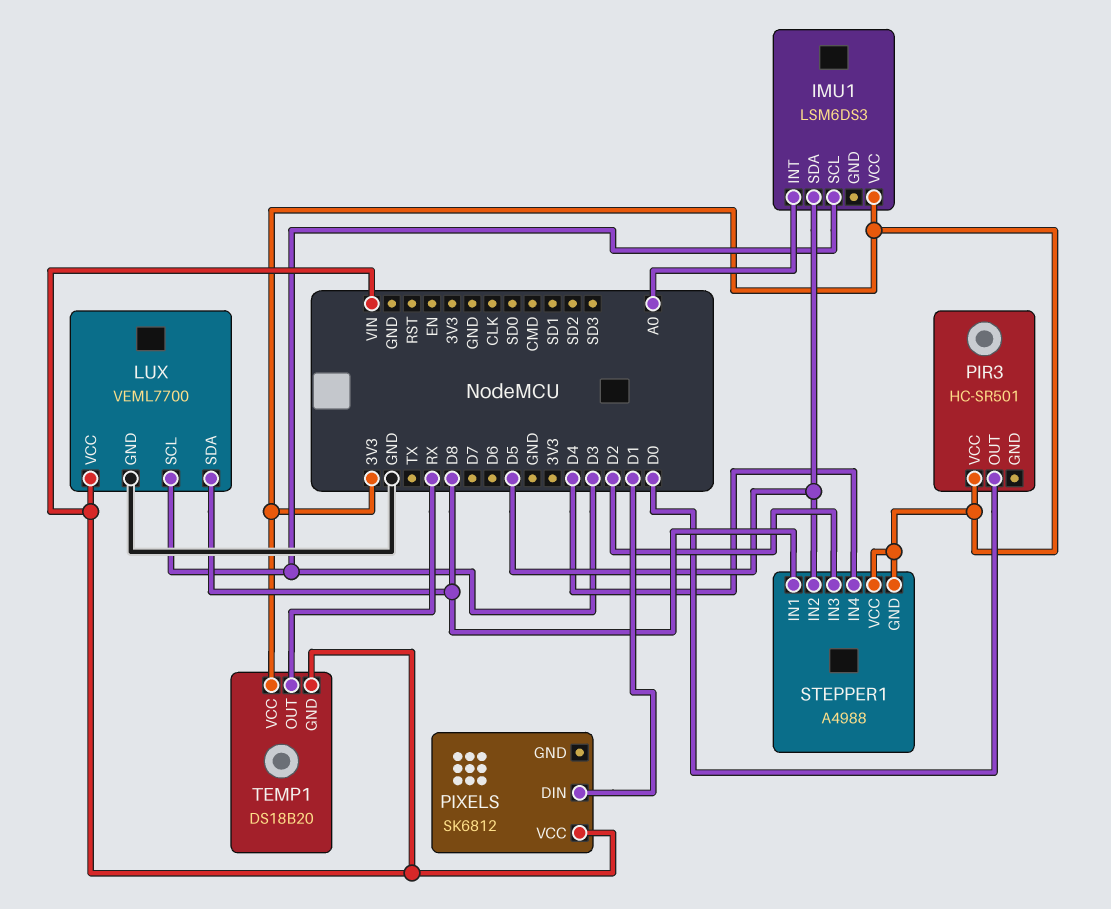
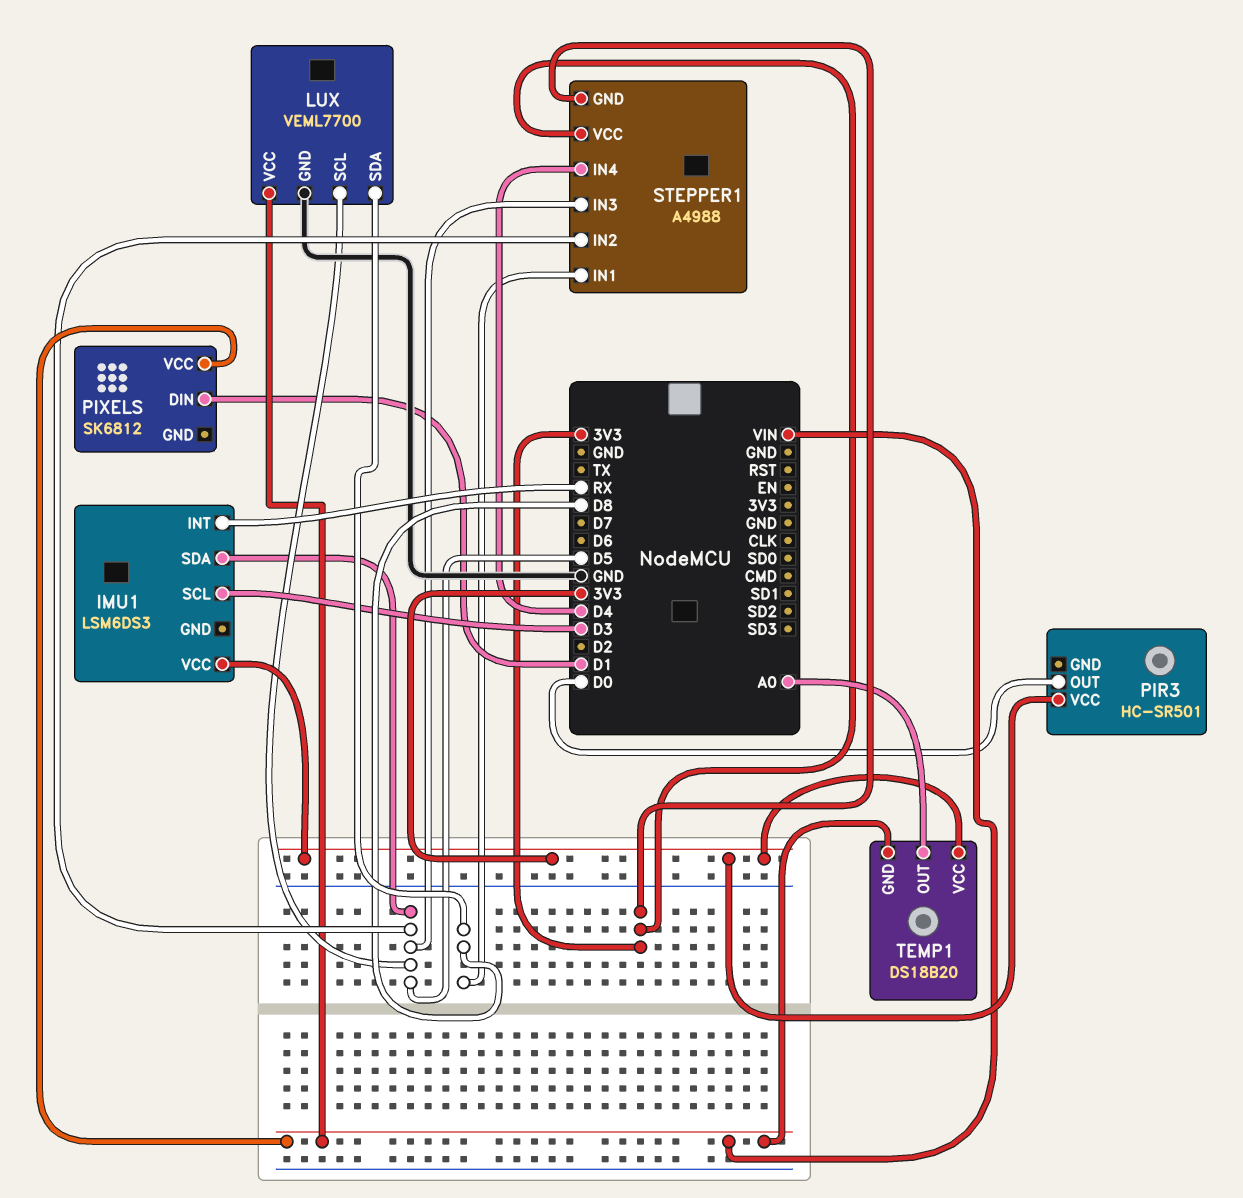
IMU1 pin INT: A0 -> RX
LUX pin SCL: D3 -> D5
STEPPER1 pin IN3: D2 -> D5
TEMP1 pin OUT: RX -> A0

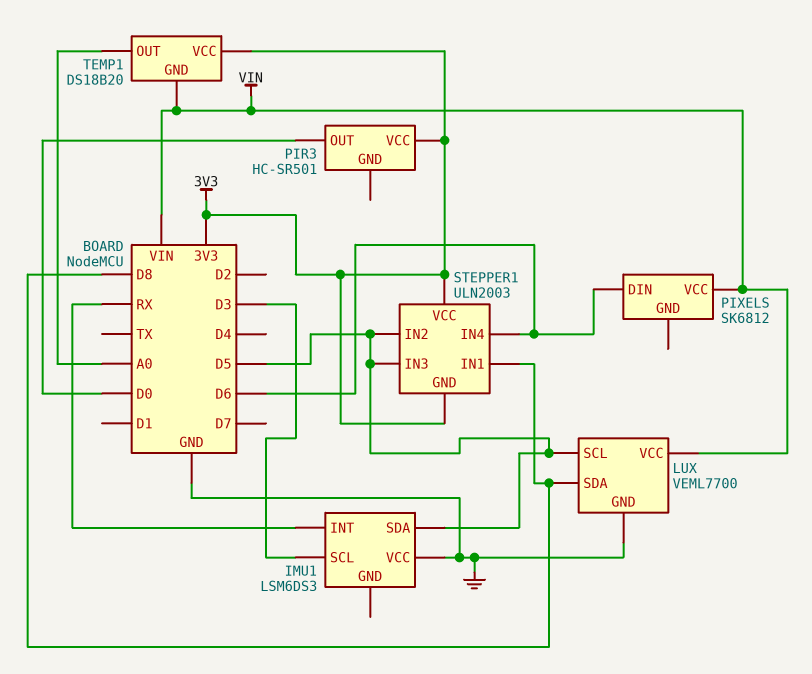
IMU1 pin VCC: 3V3 -> GND
PIXELS pin DIN: D1 -> D6
STEPPER1: A4988 -> ULN2003
STEPPER1 pin IN4: D4 -> D6

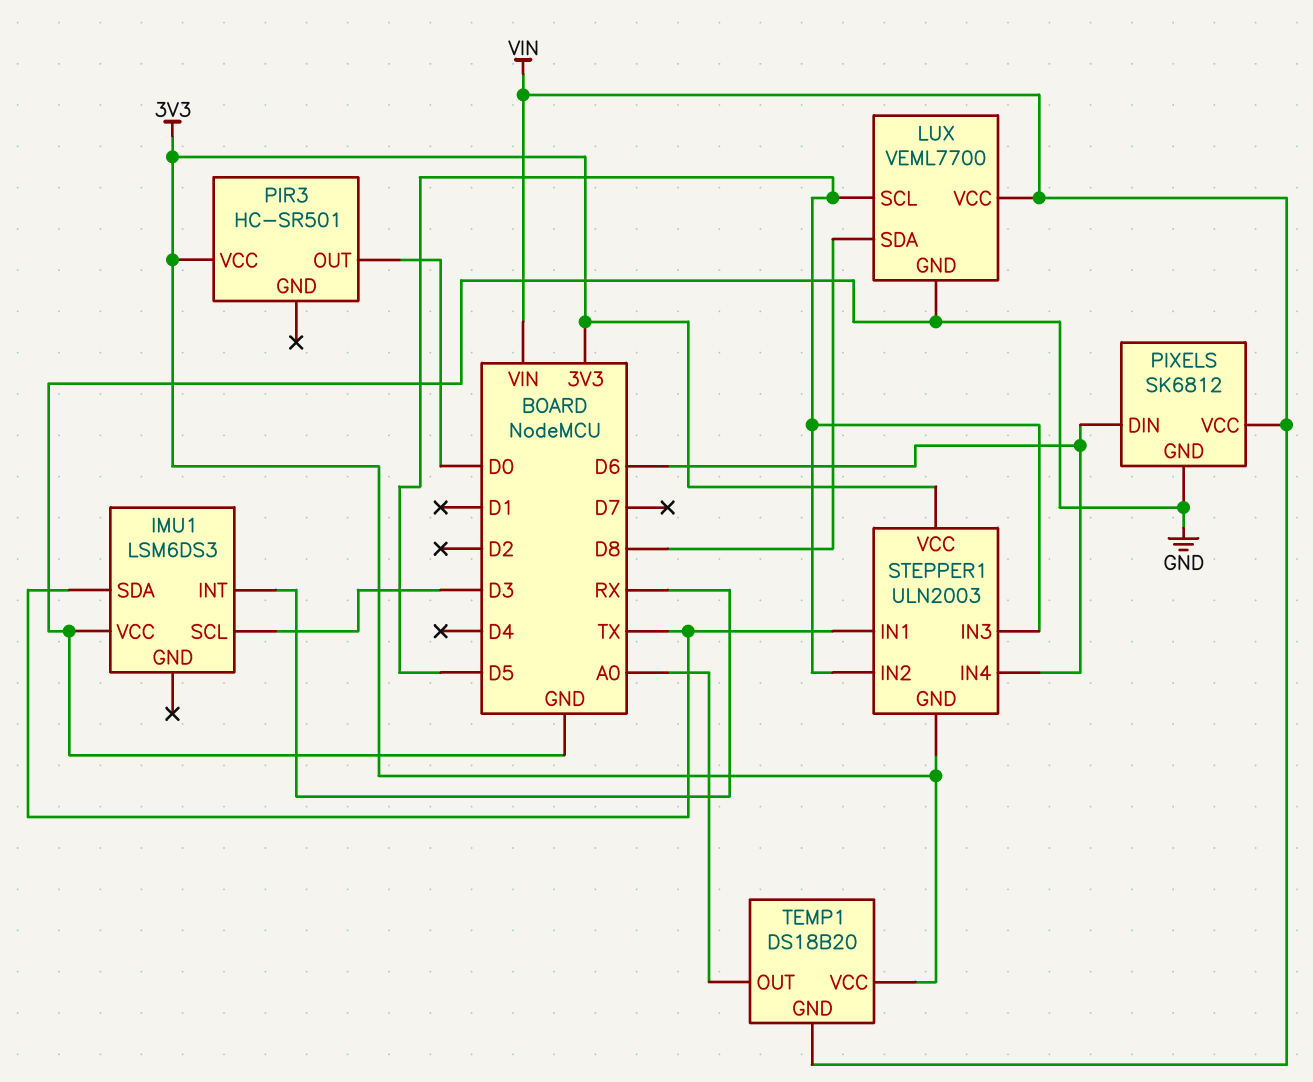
IMU1 pin SDA: D5 -> TX
PIXELS pin GND: none -> GND
STEPPER1 pin IN1: D8 -> TX

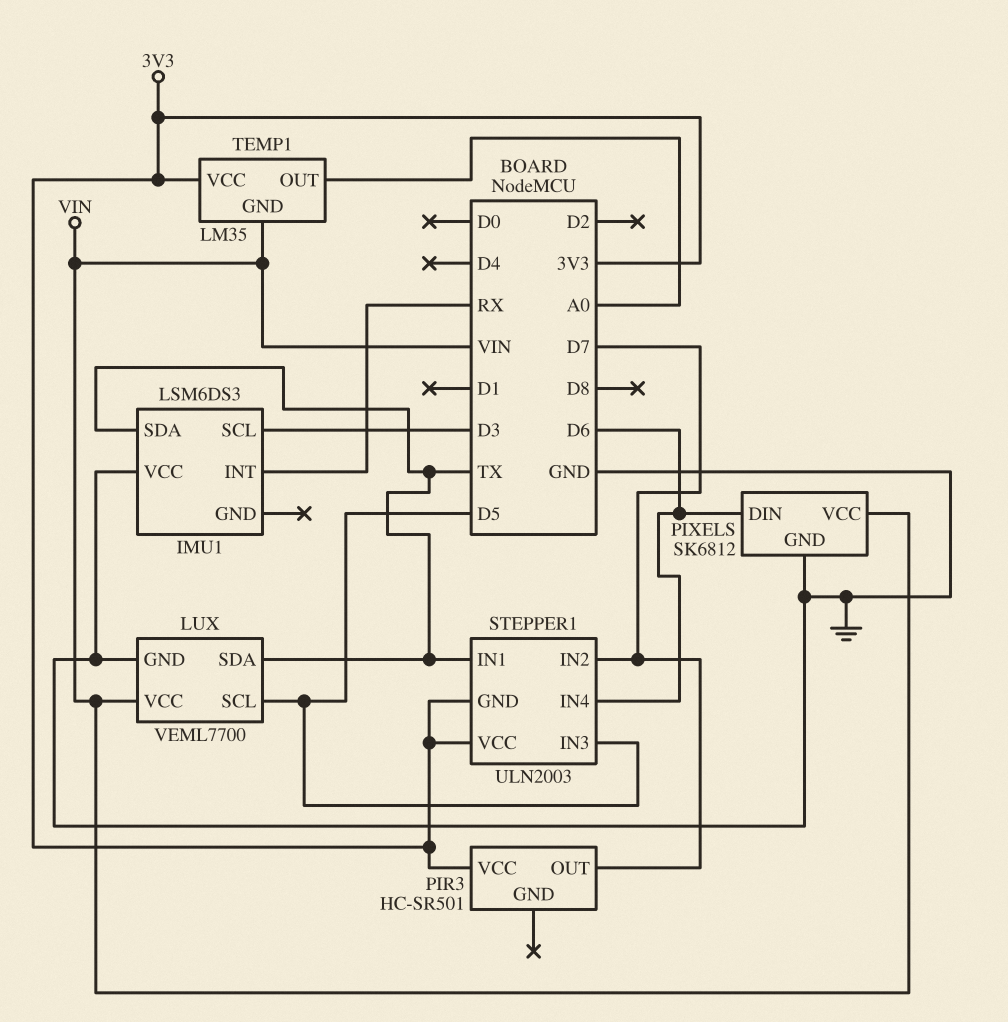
LUX pin SDA: D8 -> TX
PIR3 pin OUT: D0 -> D7
STEPPER1 pin IN2: D5 -> D7
TEMP1: DS18B20 -> LM35

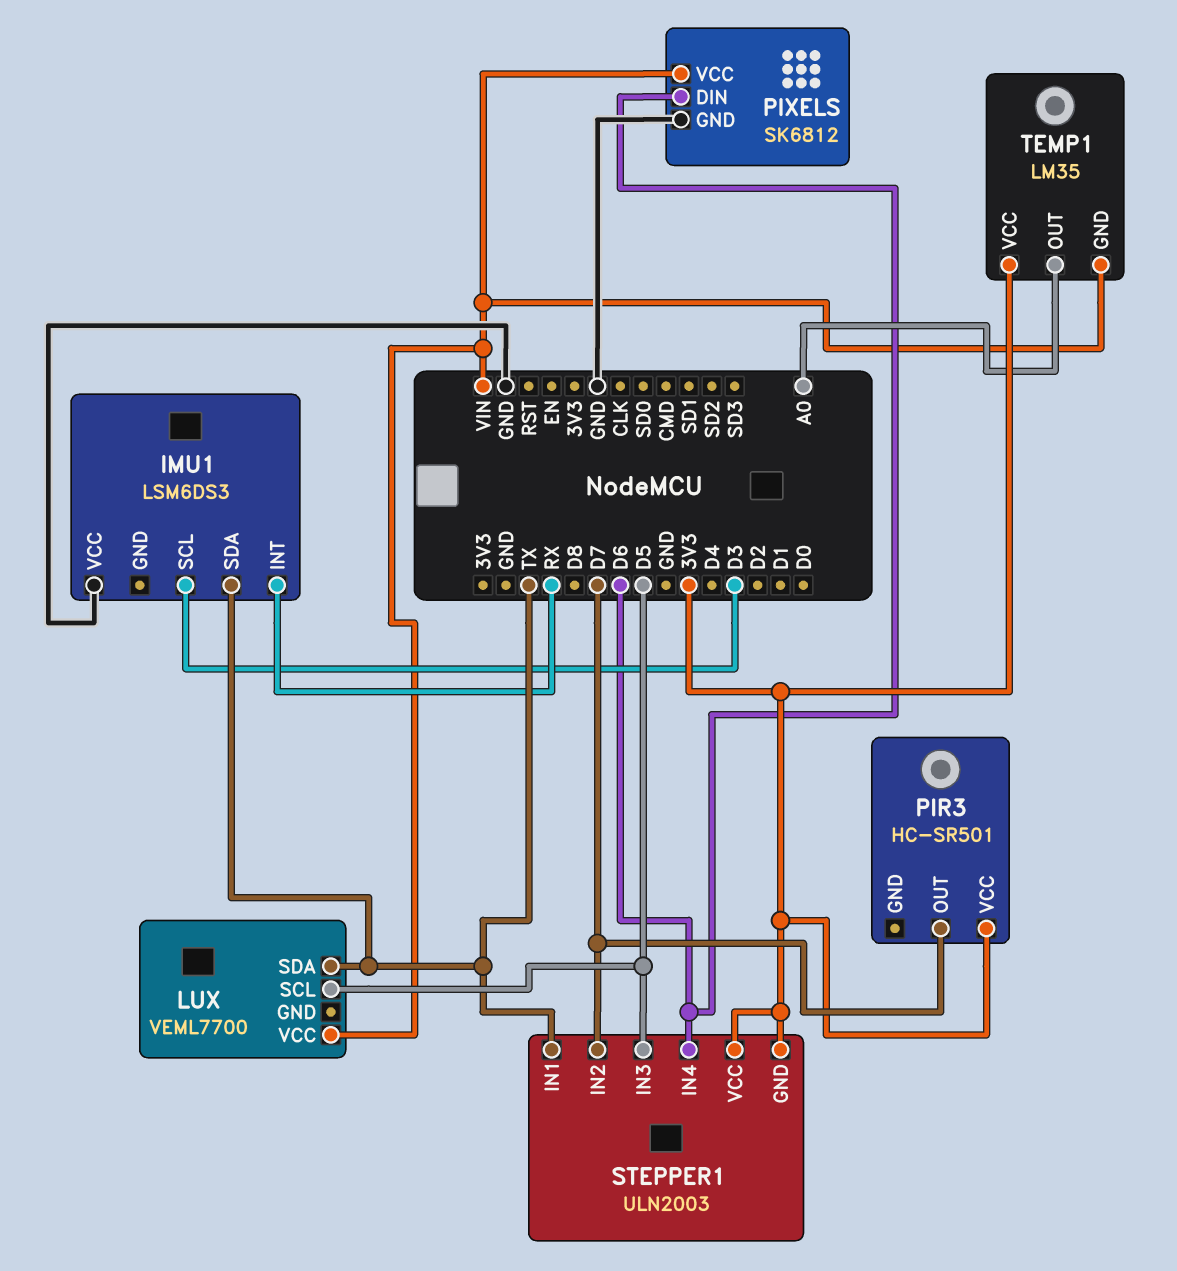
LUX pin GND: GND -> none

